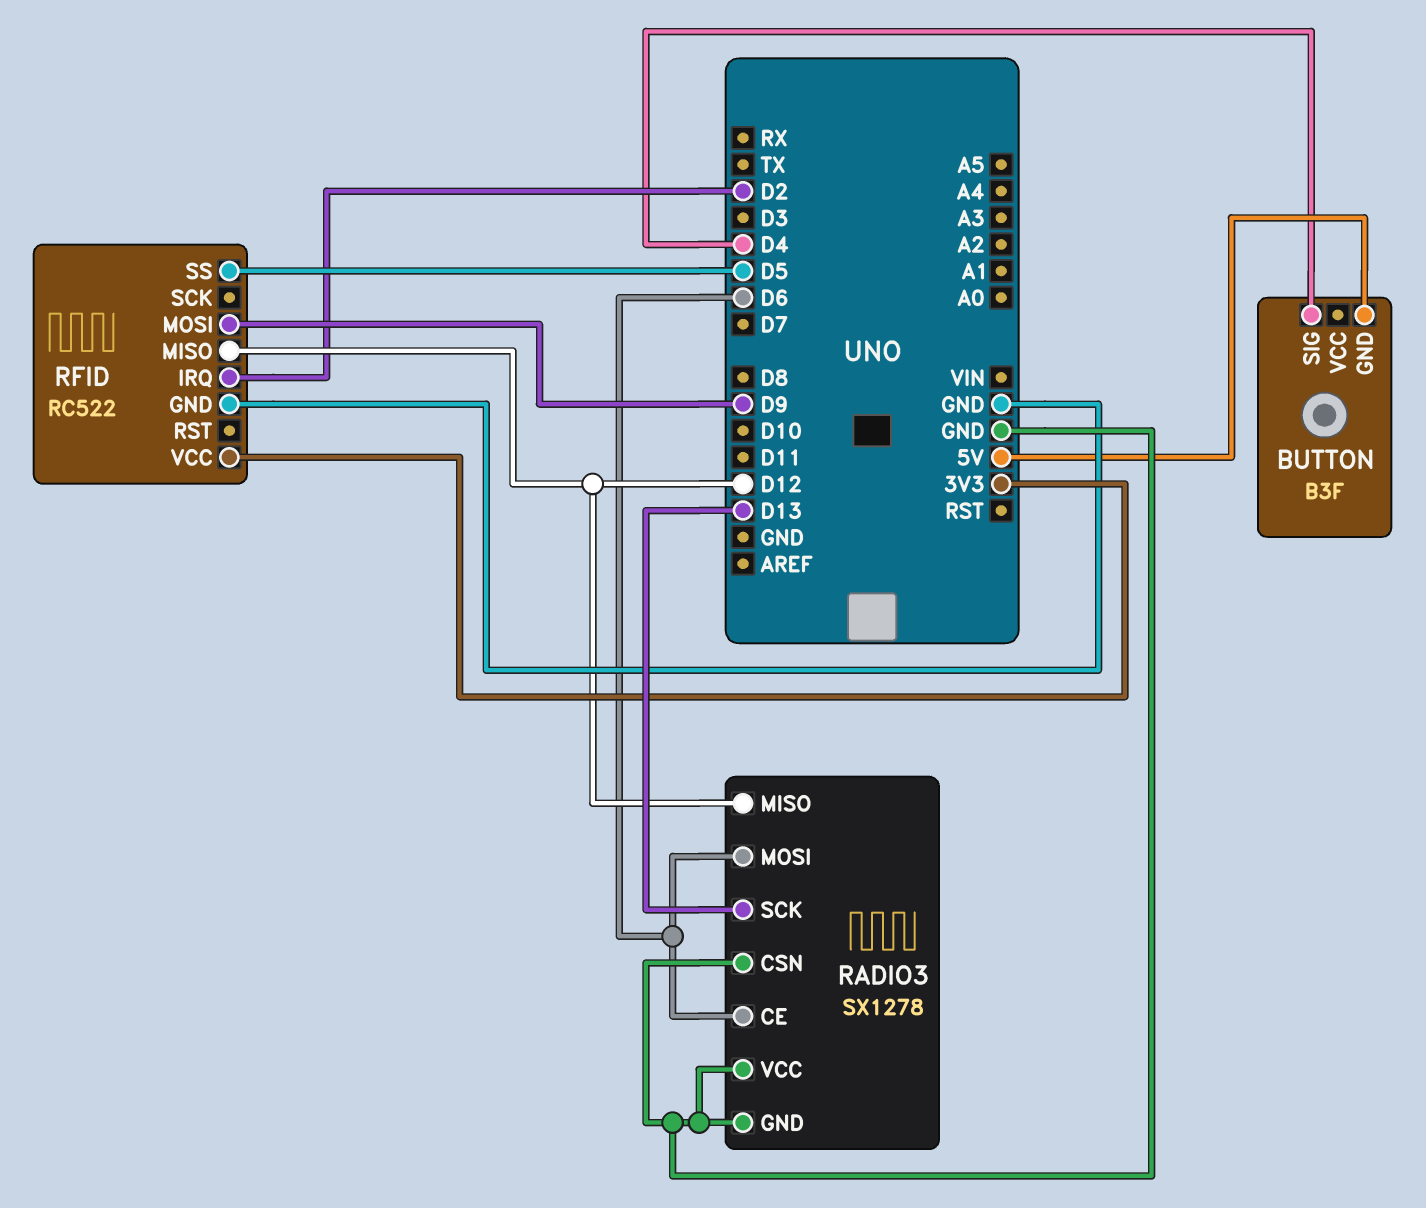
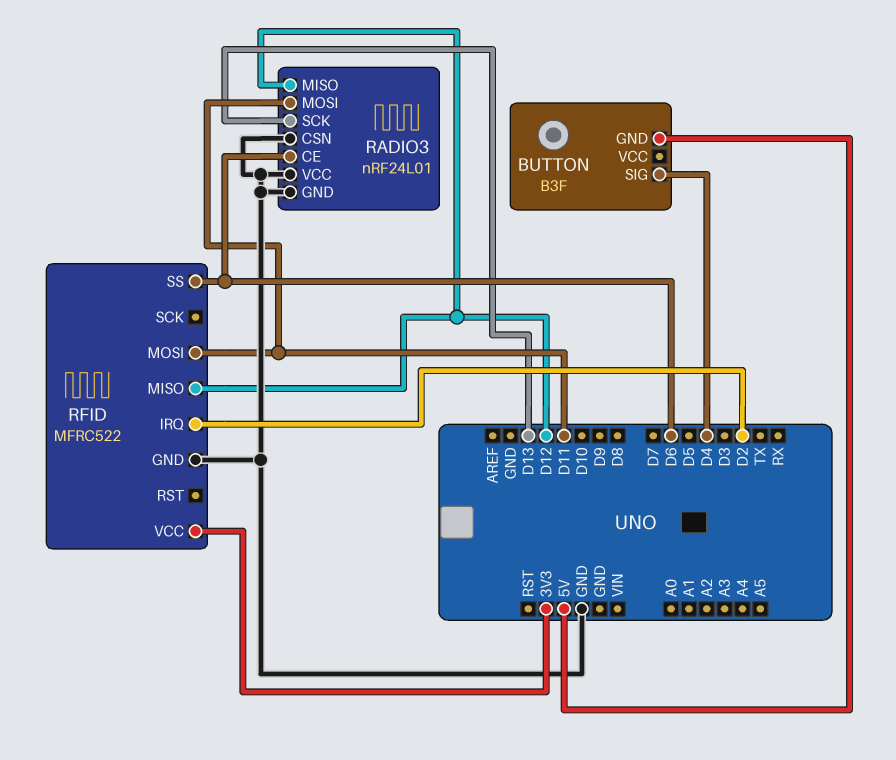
RADIO3: SX1278 -> nRF24L01
RADIO3 pin MOSI: D6 -> D11
RFID: RC522 -> MFRC522
RFID pin MOSI: D9 -> D11
RFID pin SS: D5 -> D6

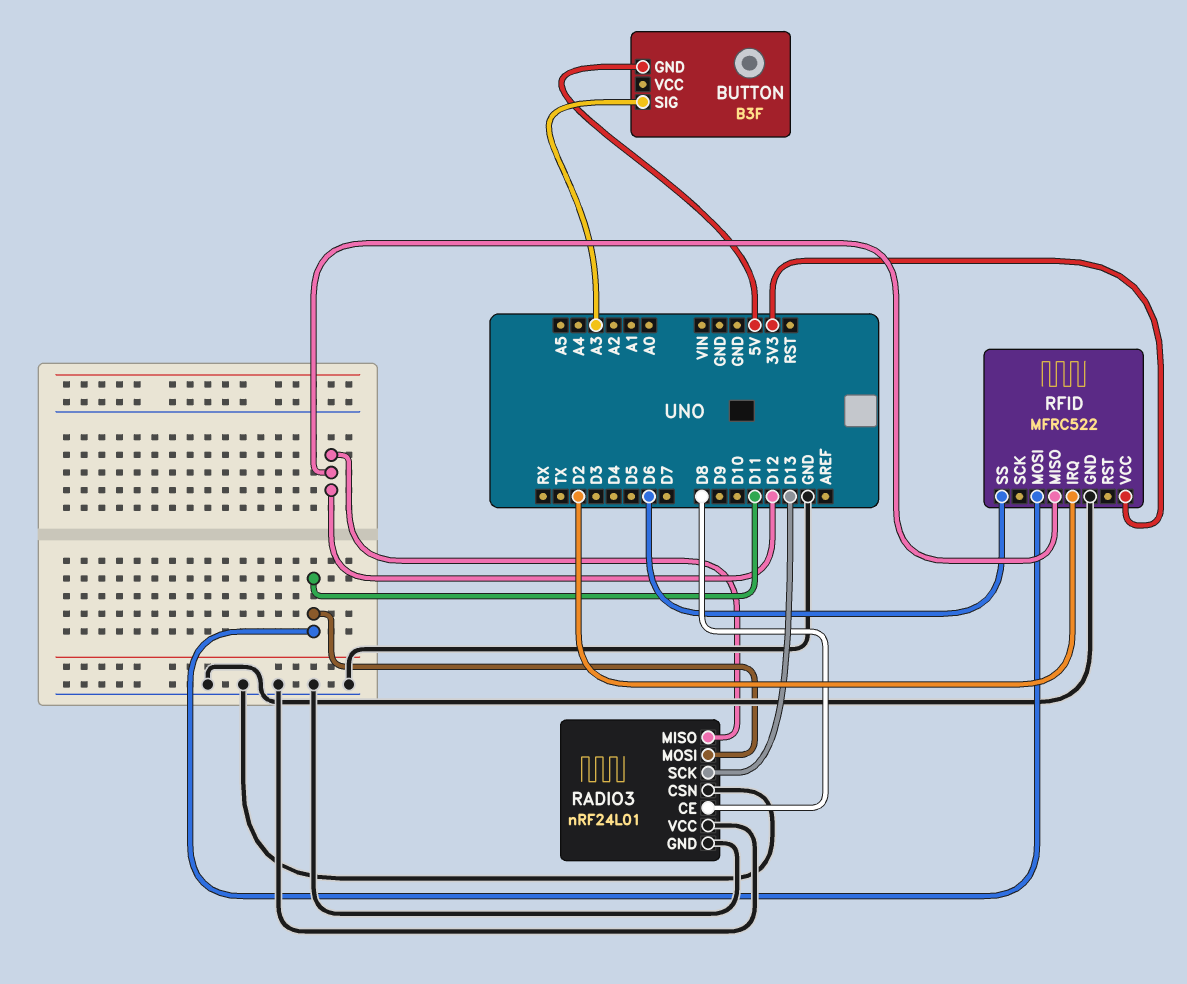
BUTTON pin SIG: D4 -> A3
RADIO3 pin CE: D6 -> D8

